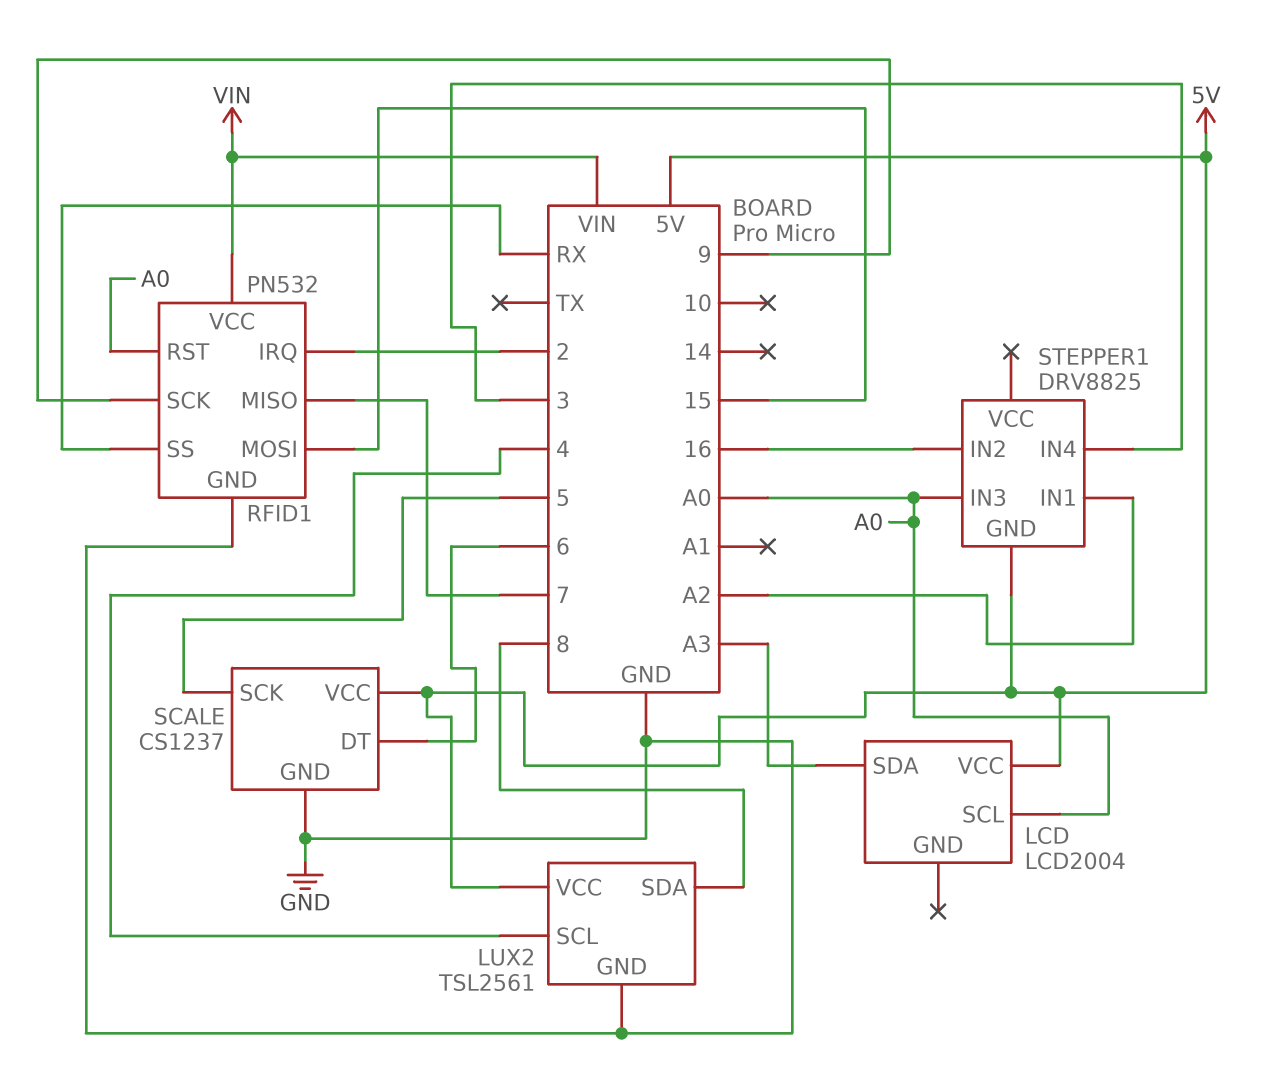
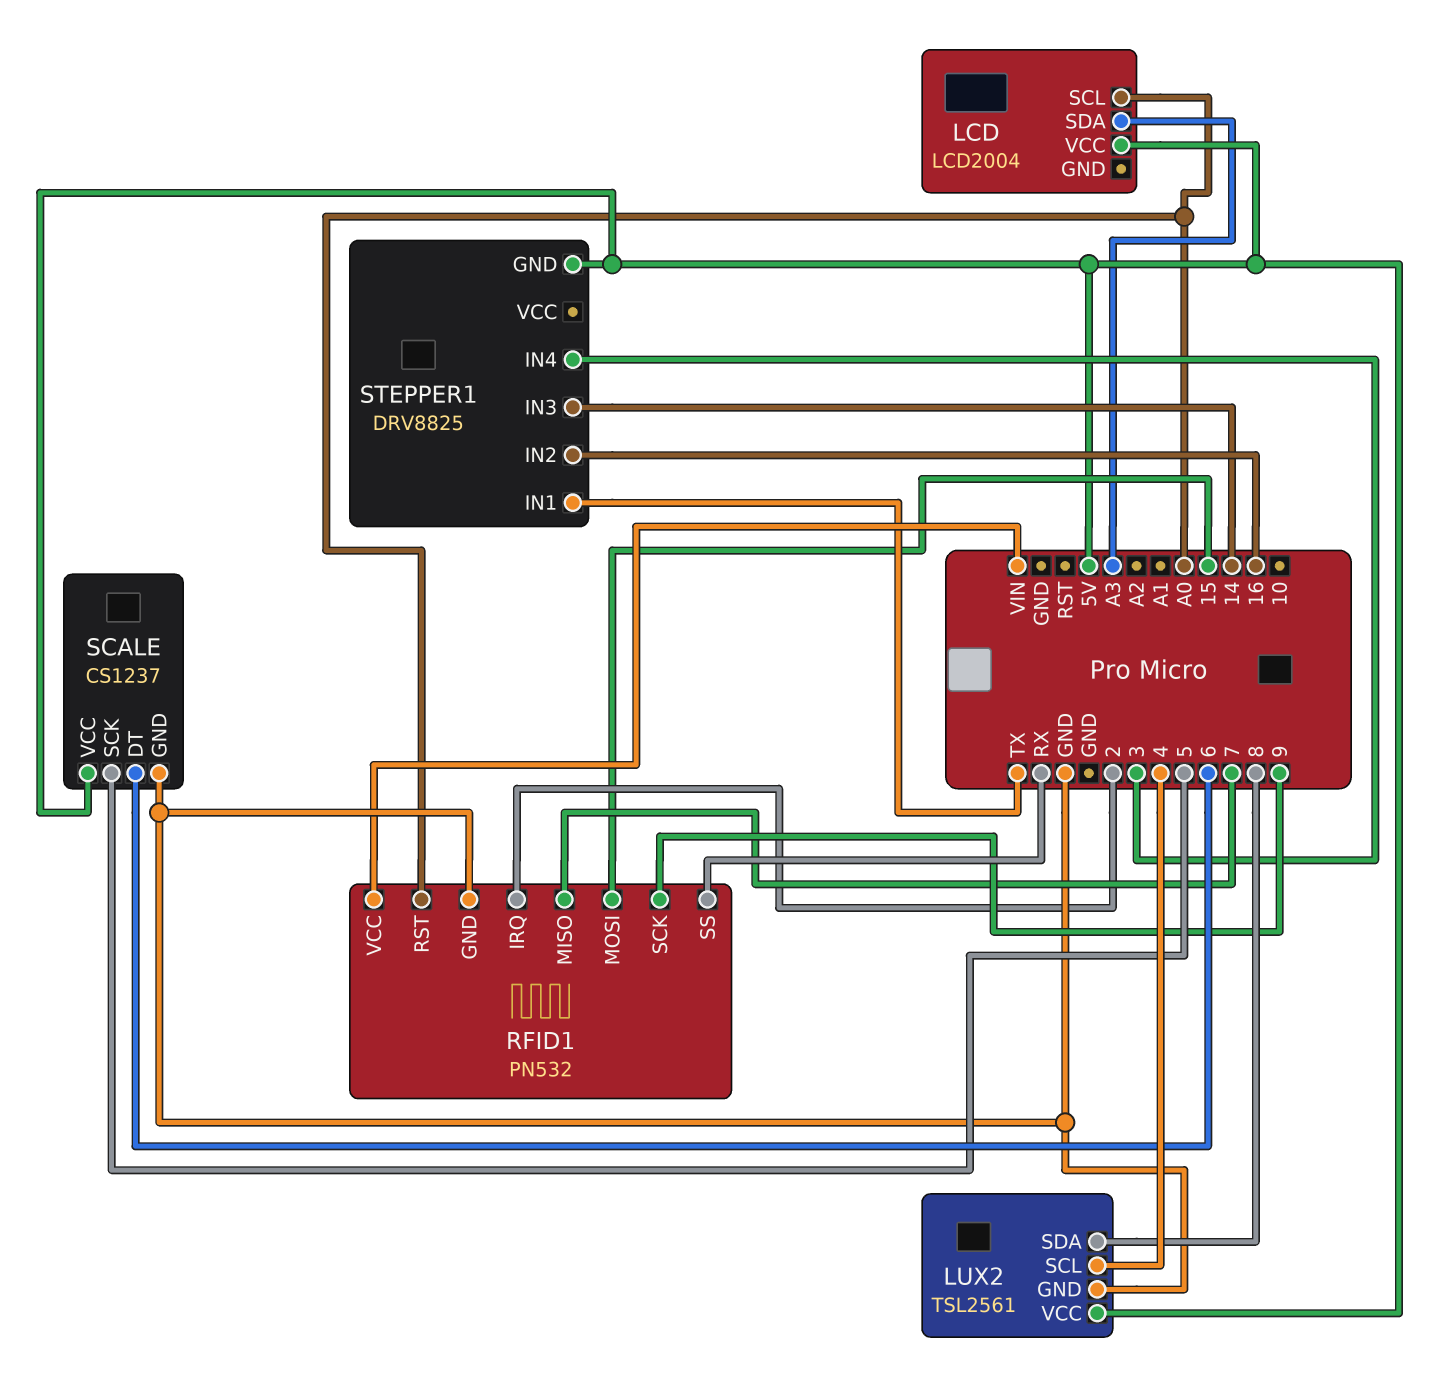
STEPPER1 pin IN1: A2 -> TX
STEPPER1 pin IN3: A0 -> 14

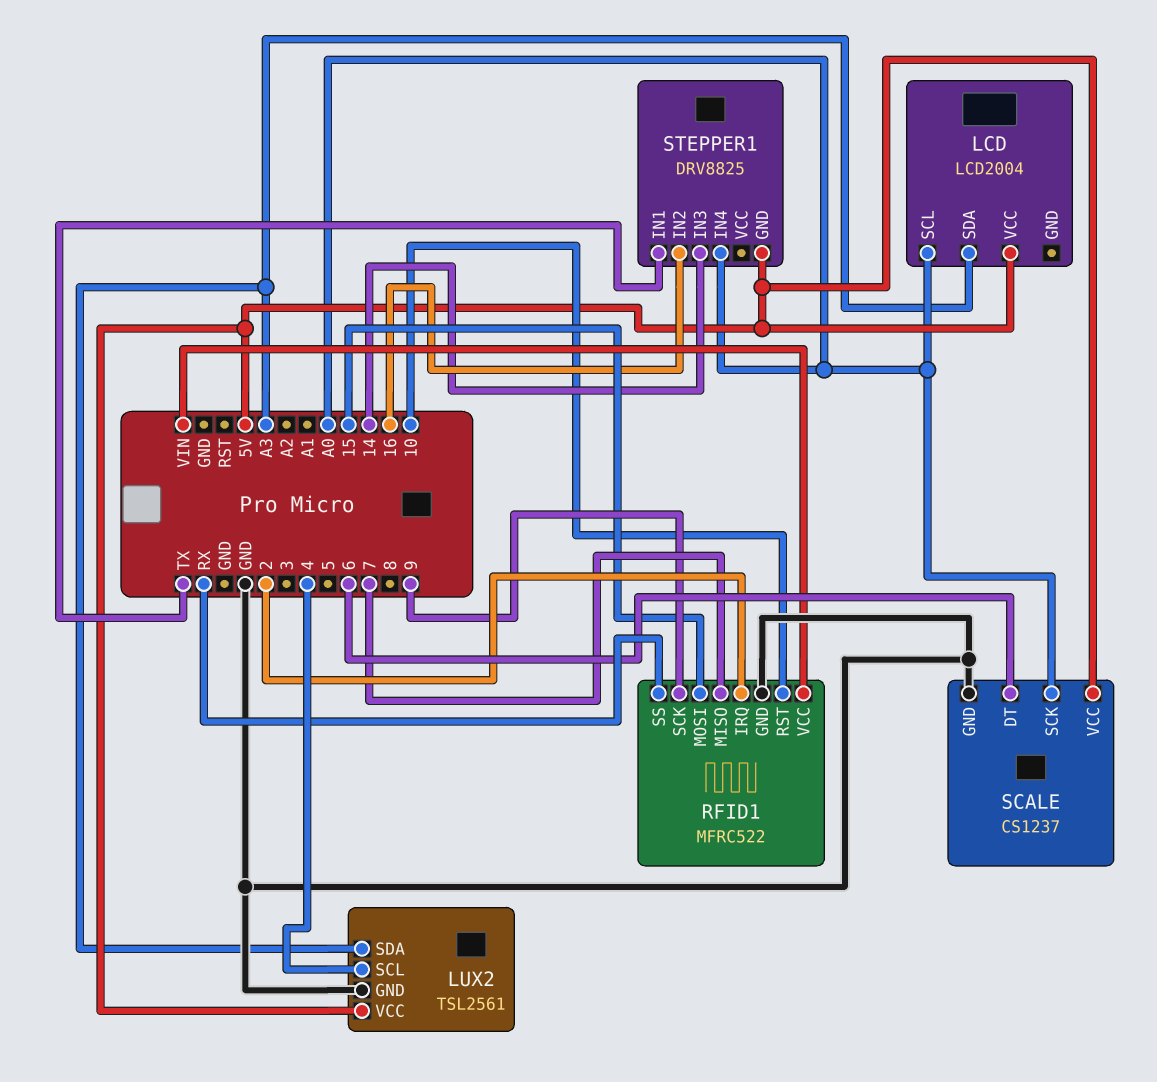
LUX2 pin SDA: 8 -> A3
RFID1: PN532 -> MFRC522
RFID1 pin RST: A0 -> 10
SCALE pin SCK: 5 -> A0
STEPPER1 pin IN4: 3 -> A0

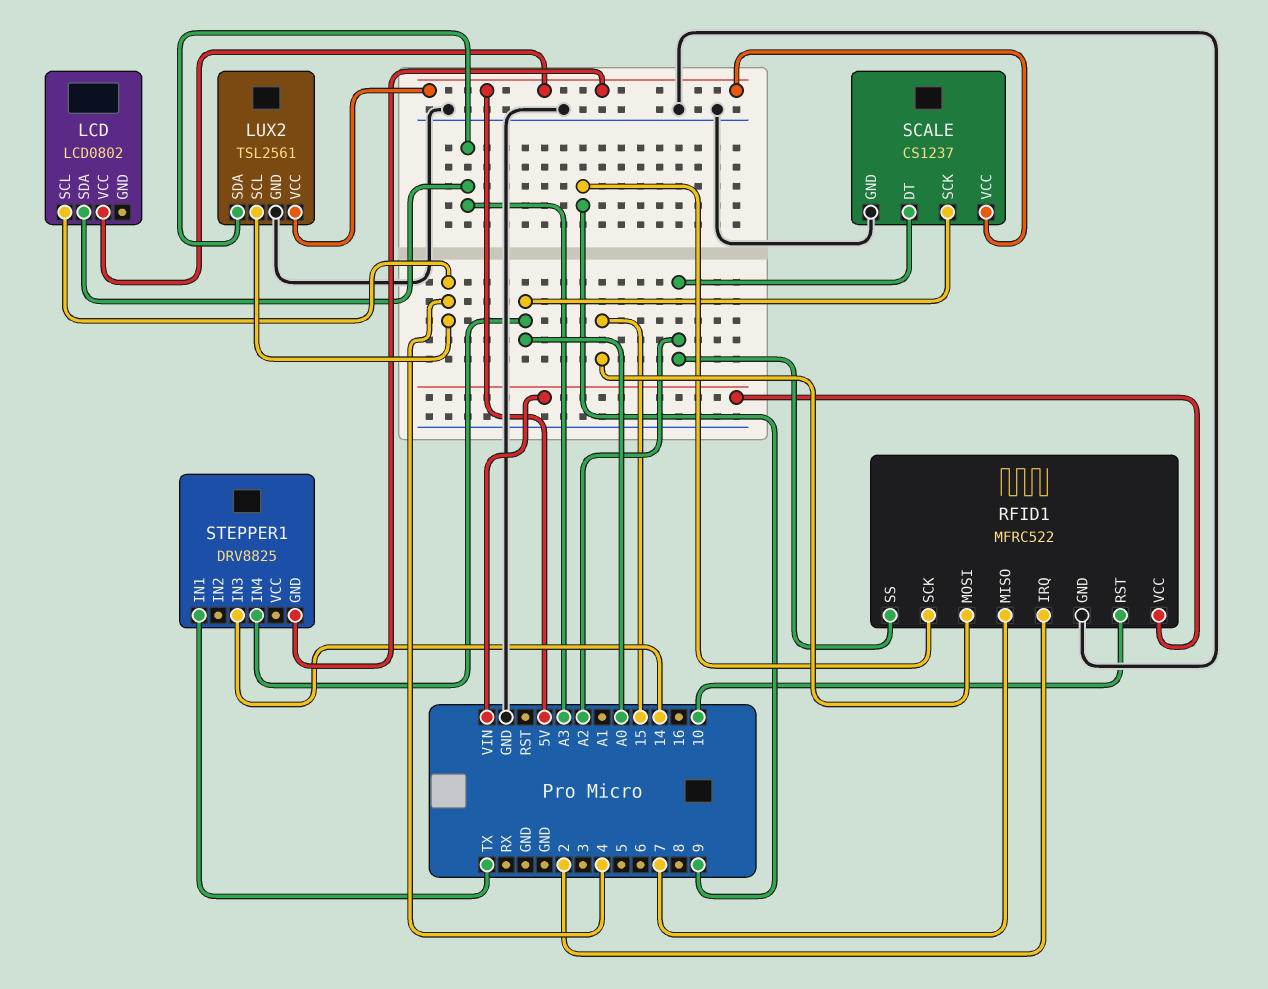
LCD: LCD2004 -> LCD0802
LCD pin SCL: A0 -> 4
RFID1 pin SS: RX -> A2
SCALE pin DT: 6 -> A2
STEPPER1 pin IN2: 16 -> none

